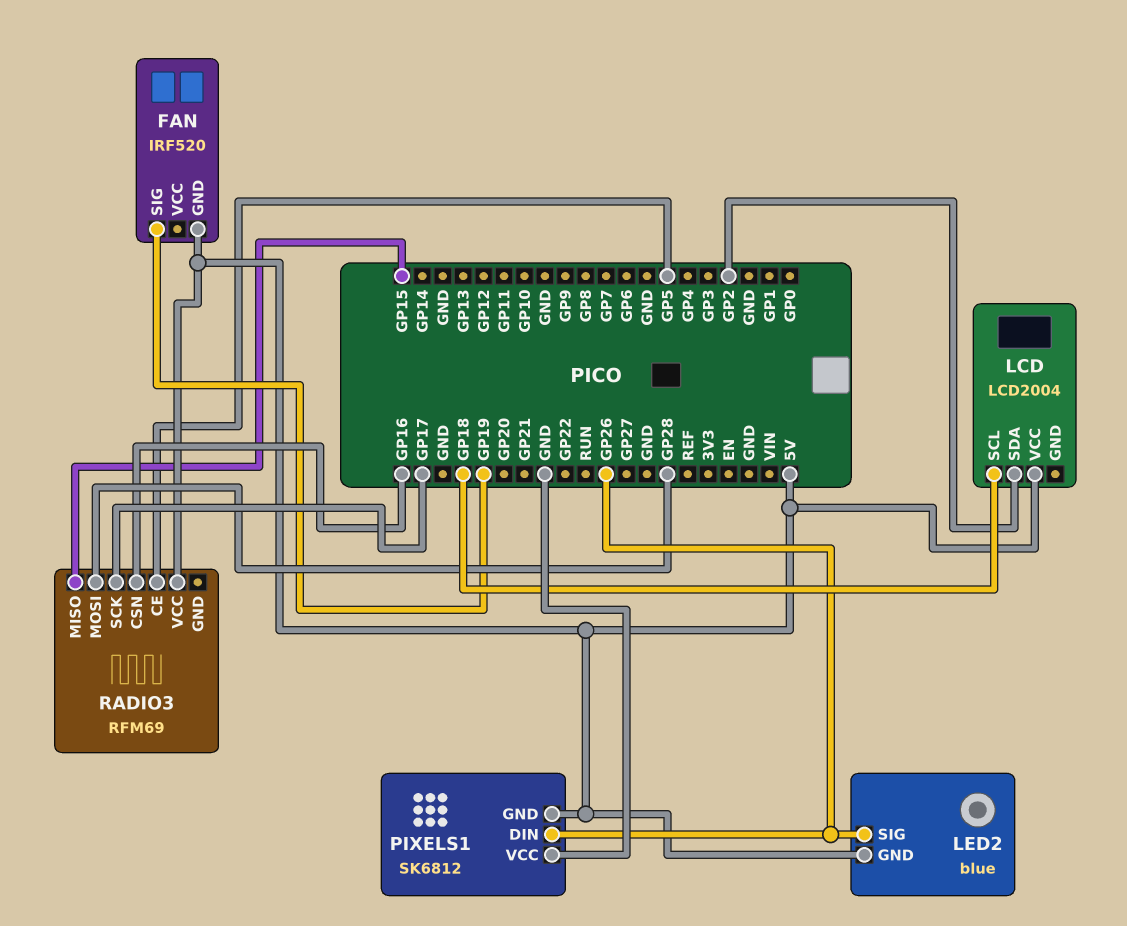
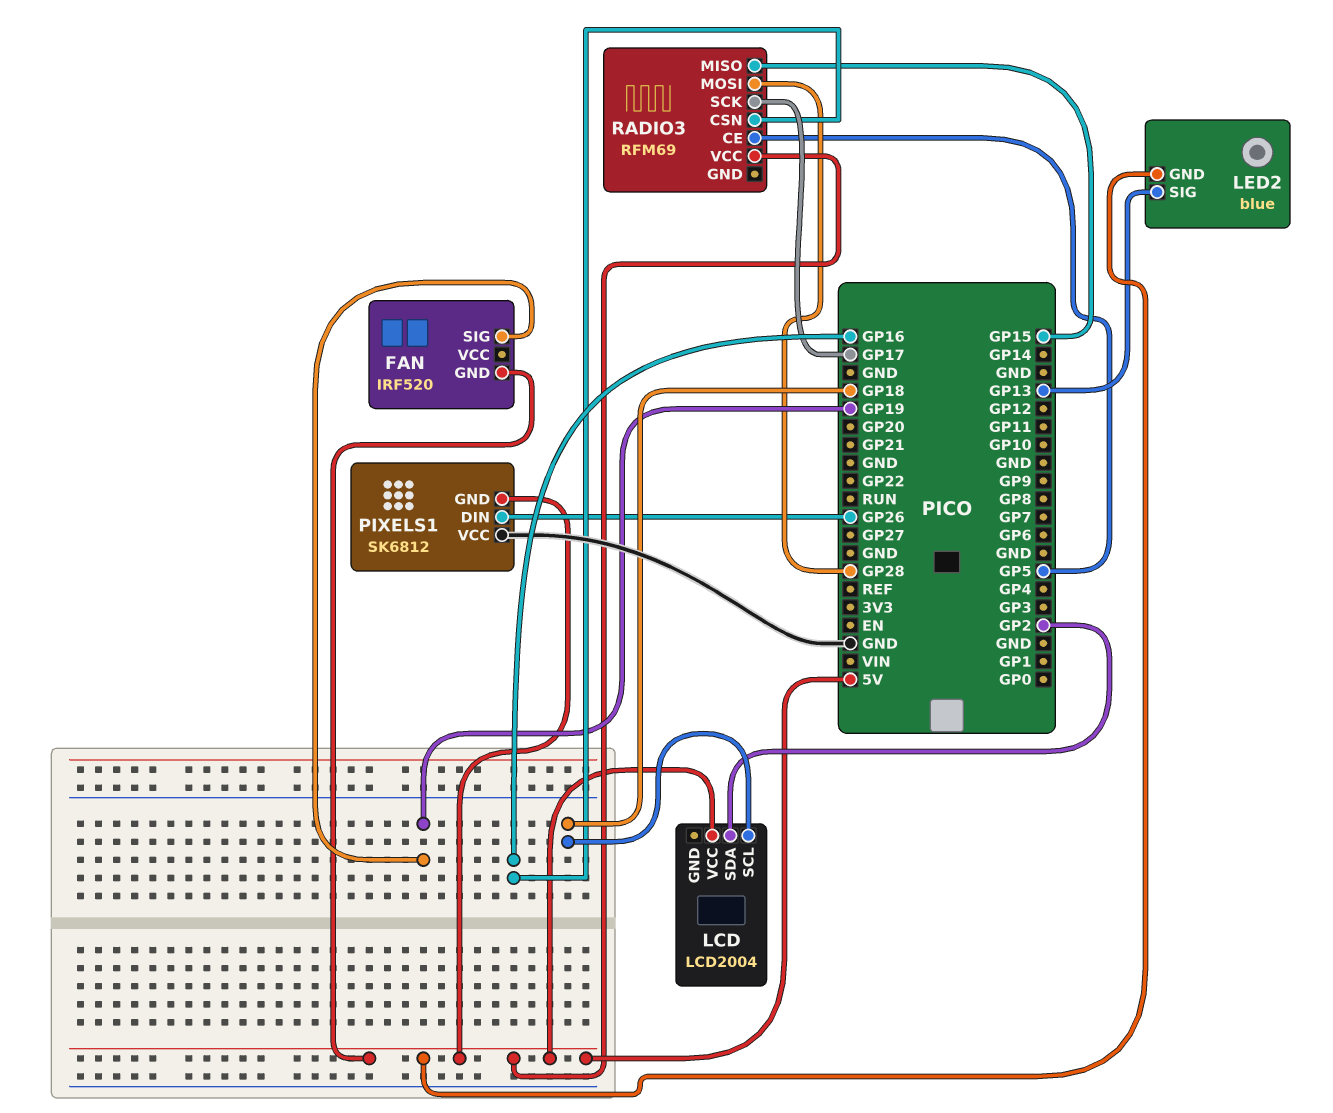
LED2 pin SIG: GP26 -> GP13

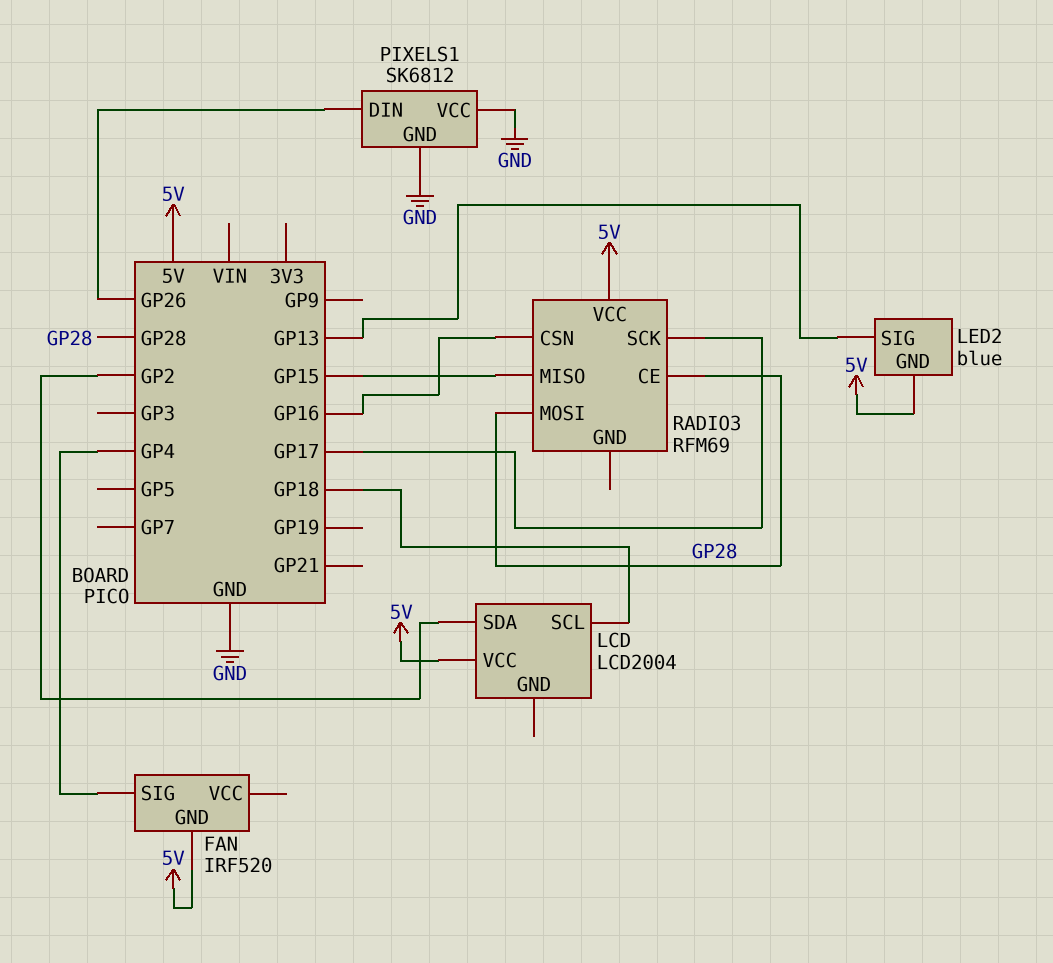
FAN pin SIG: GP19 -> GP4
PIXELS1 pin GND: 5V -> GND
RADIO3 pin CE: GP5 -> GP28

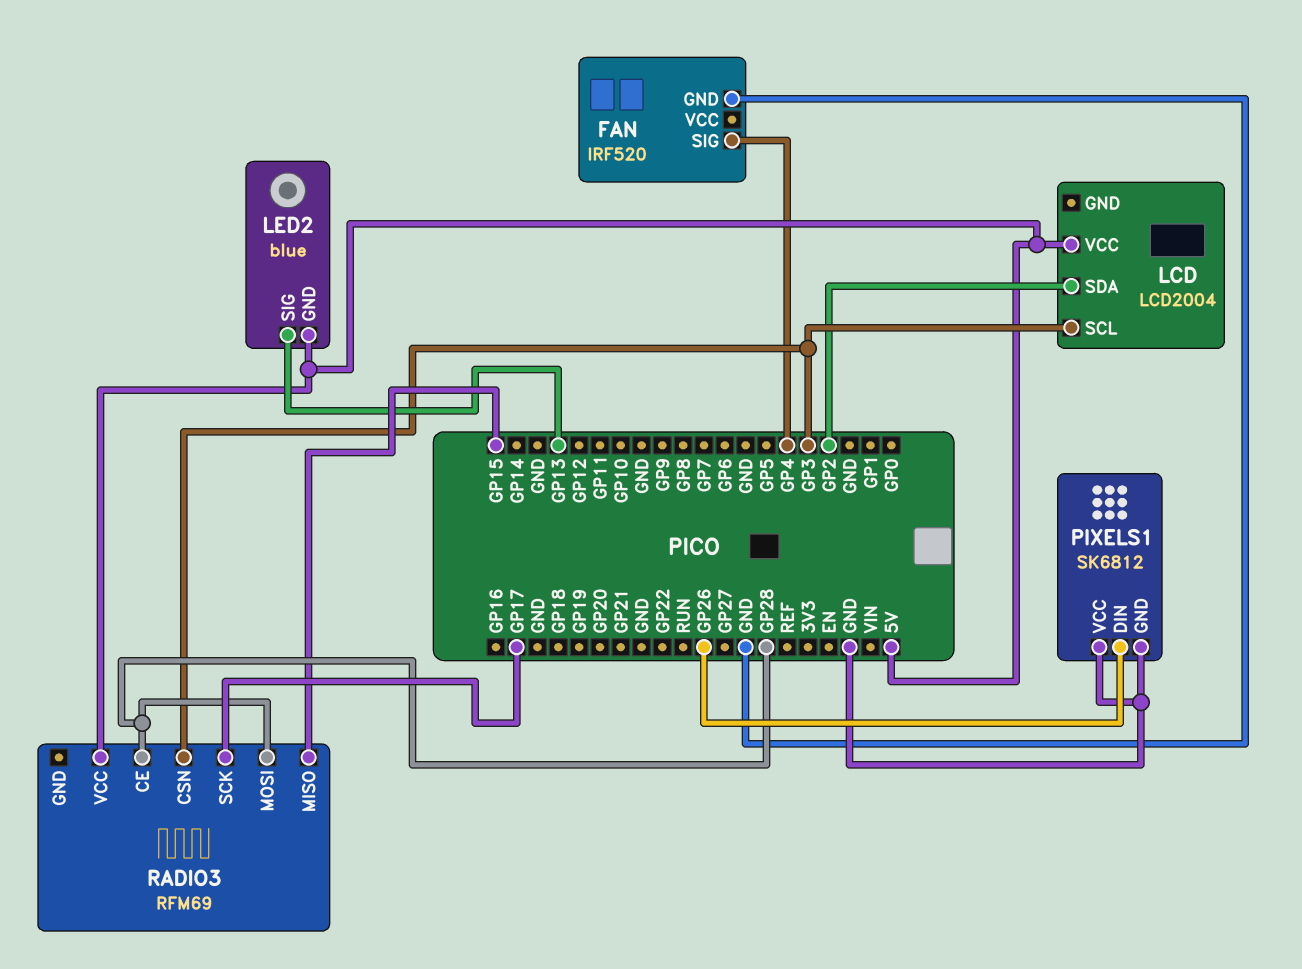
FAN pin GND: 5V -> GND
LCD pin SCL: GP18 -> GP3
RADIO3 pin CSN: GP16 -> GP3

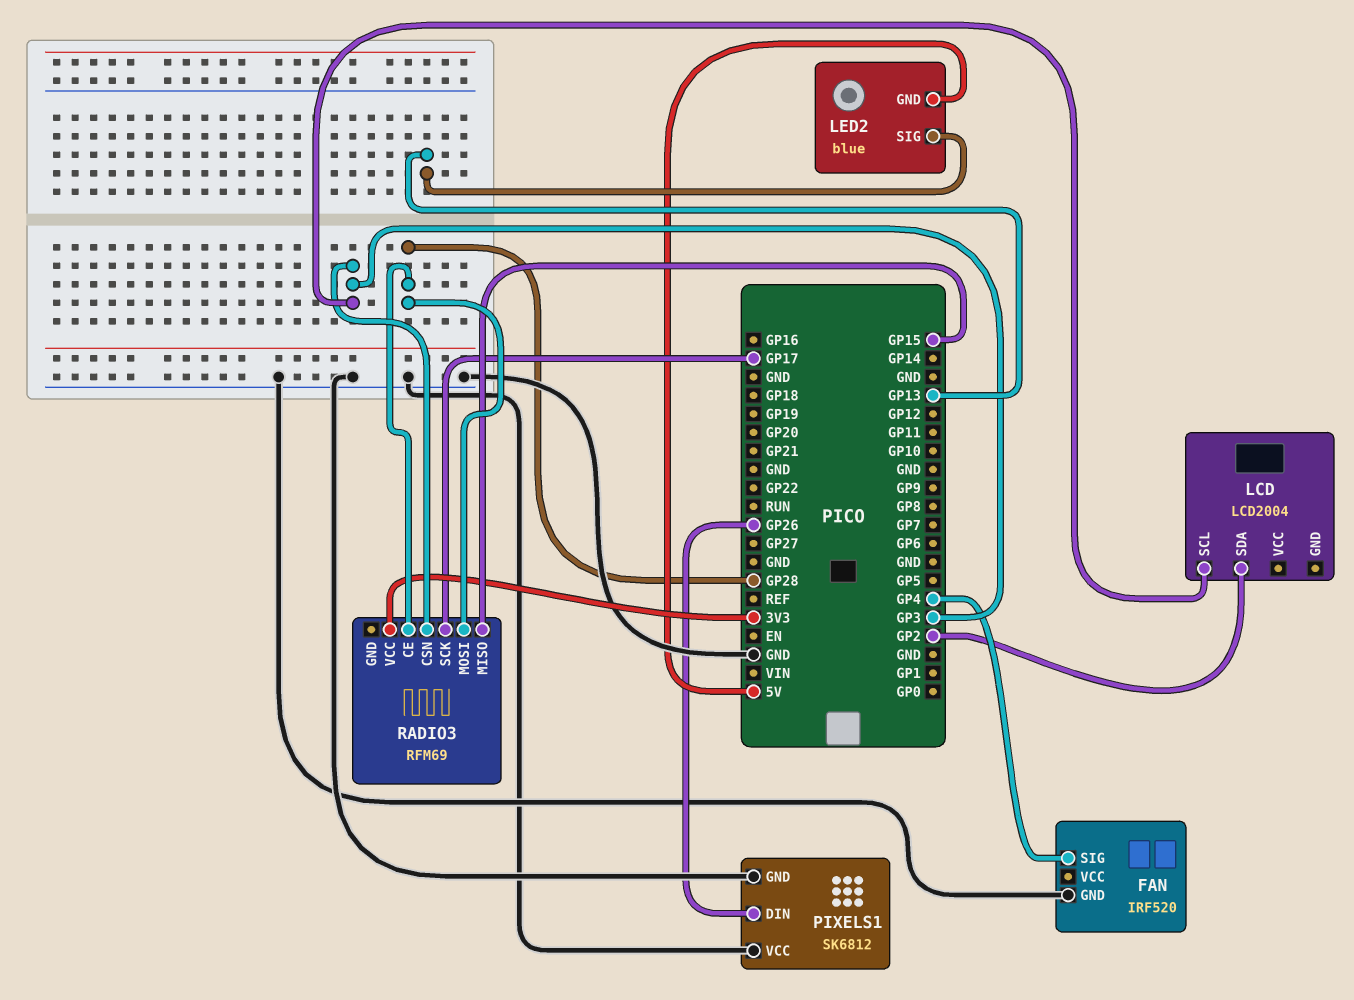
LCD pin VCC: 5V -> none
RADIO3 pin VCC: 5V -> 3V3

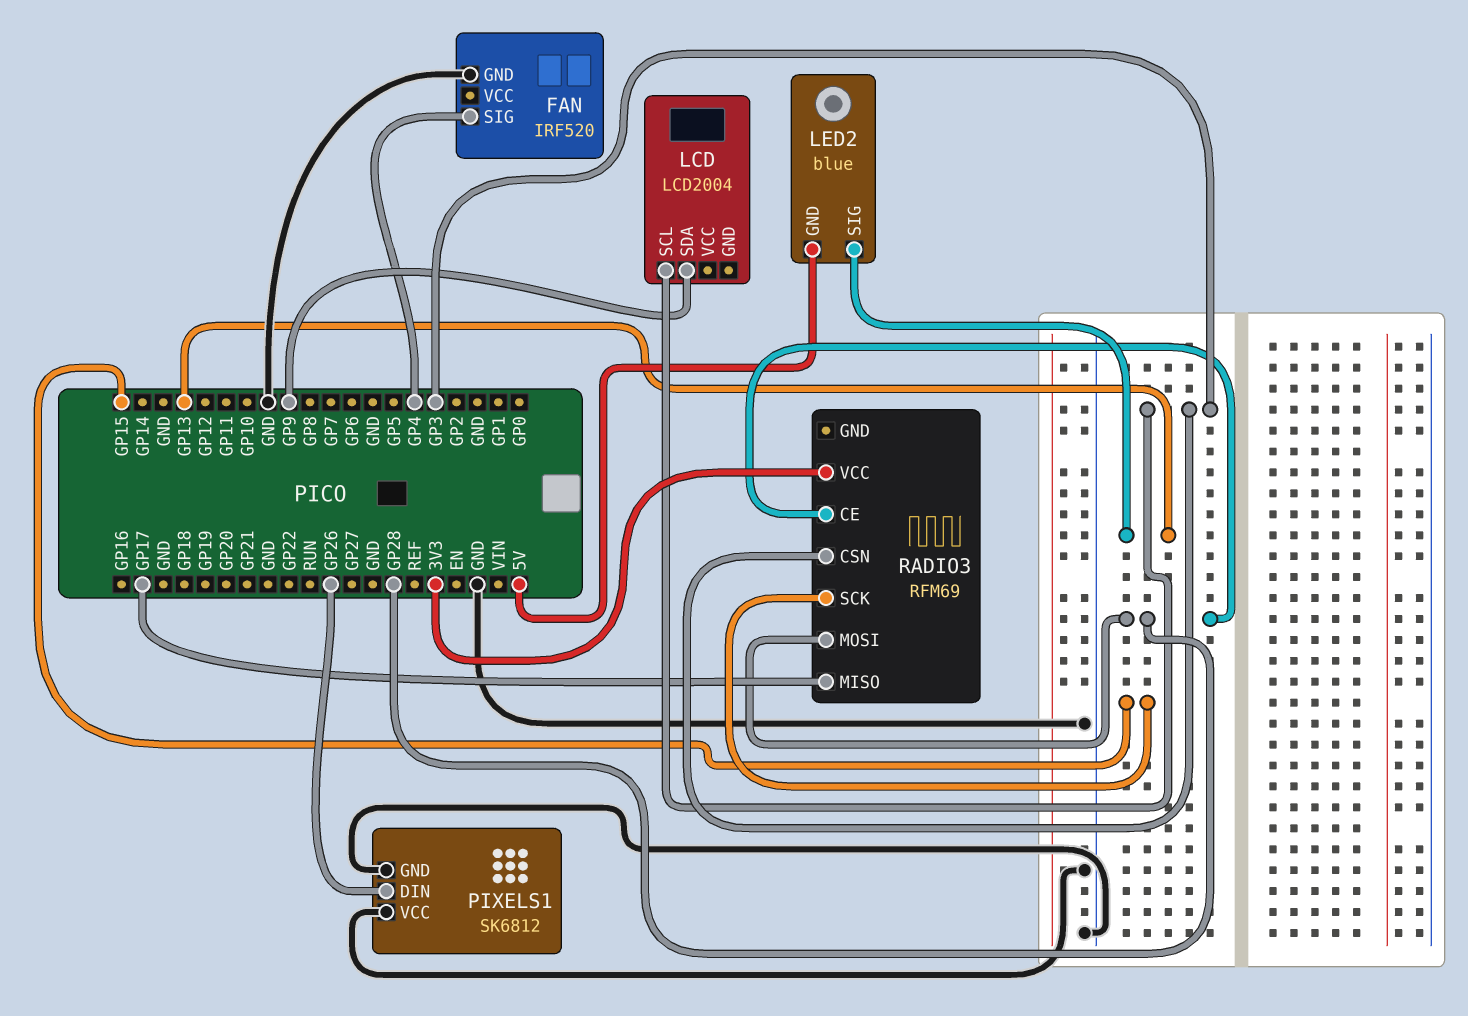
LCD pin SDA: GP2 -> GP9
RADIO3 pin MISO: GP15 -> GP17
RADIO3 pin SCK: GP17 -> GP15

